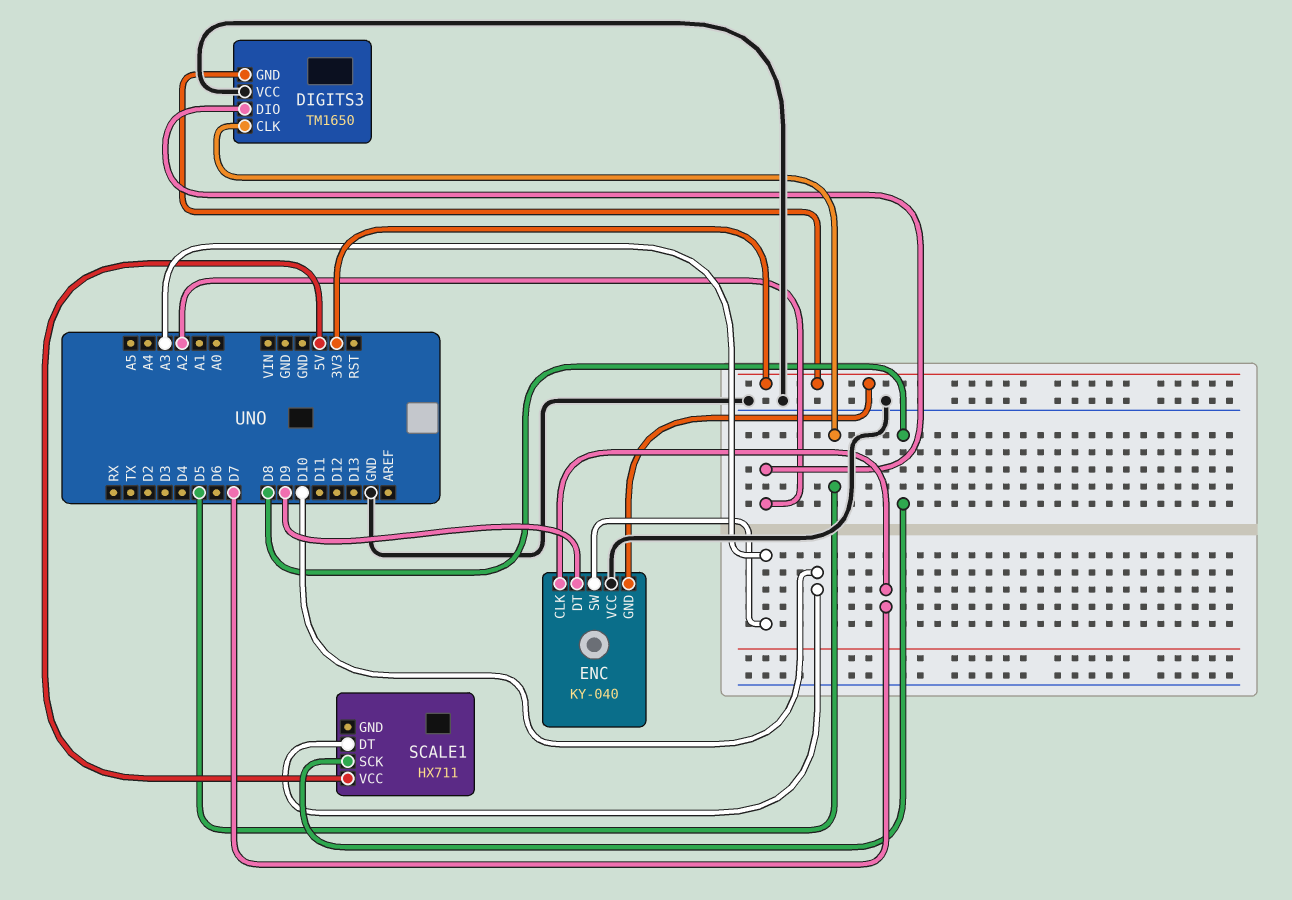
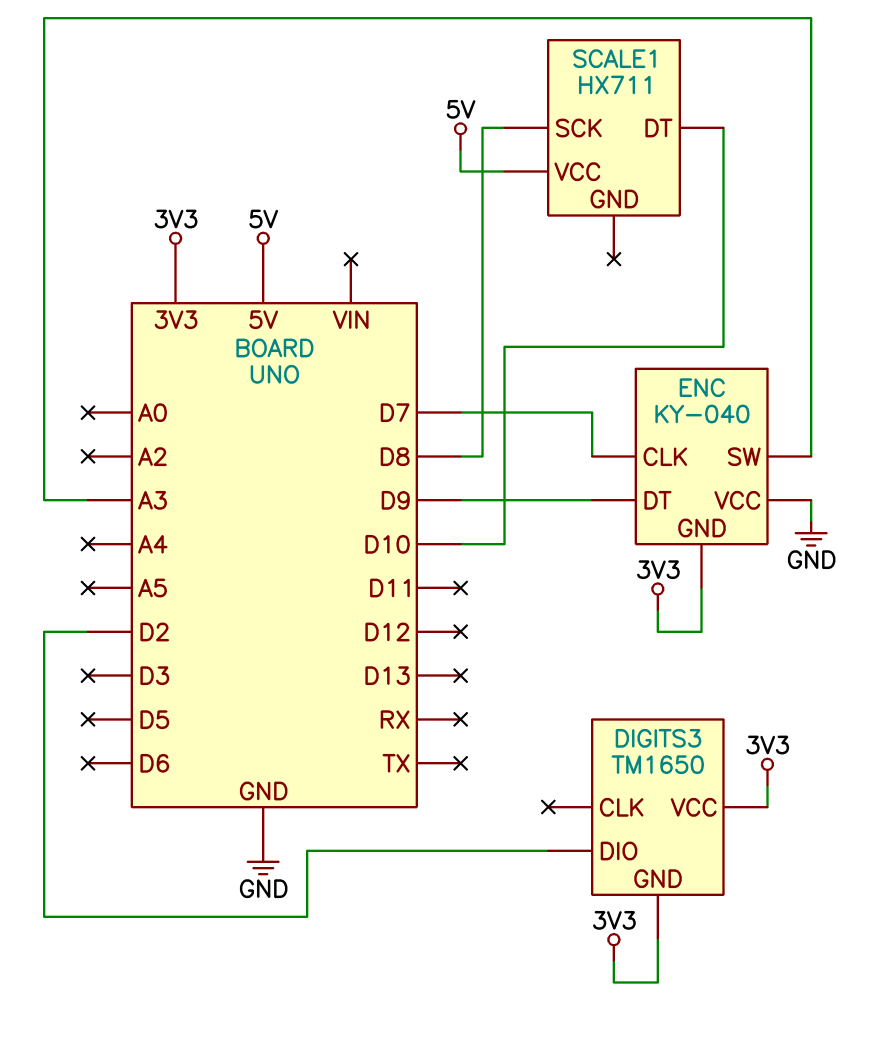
DIGITS3 pin CLK: D5 -> none
DIGITS3 pin DIO: A2 -> D2
DIGITS3 pin VCC: GND -> 3V3

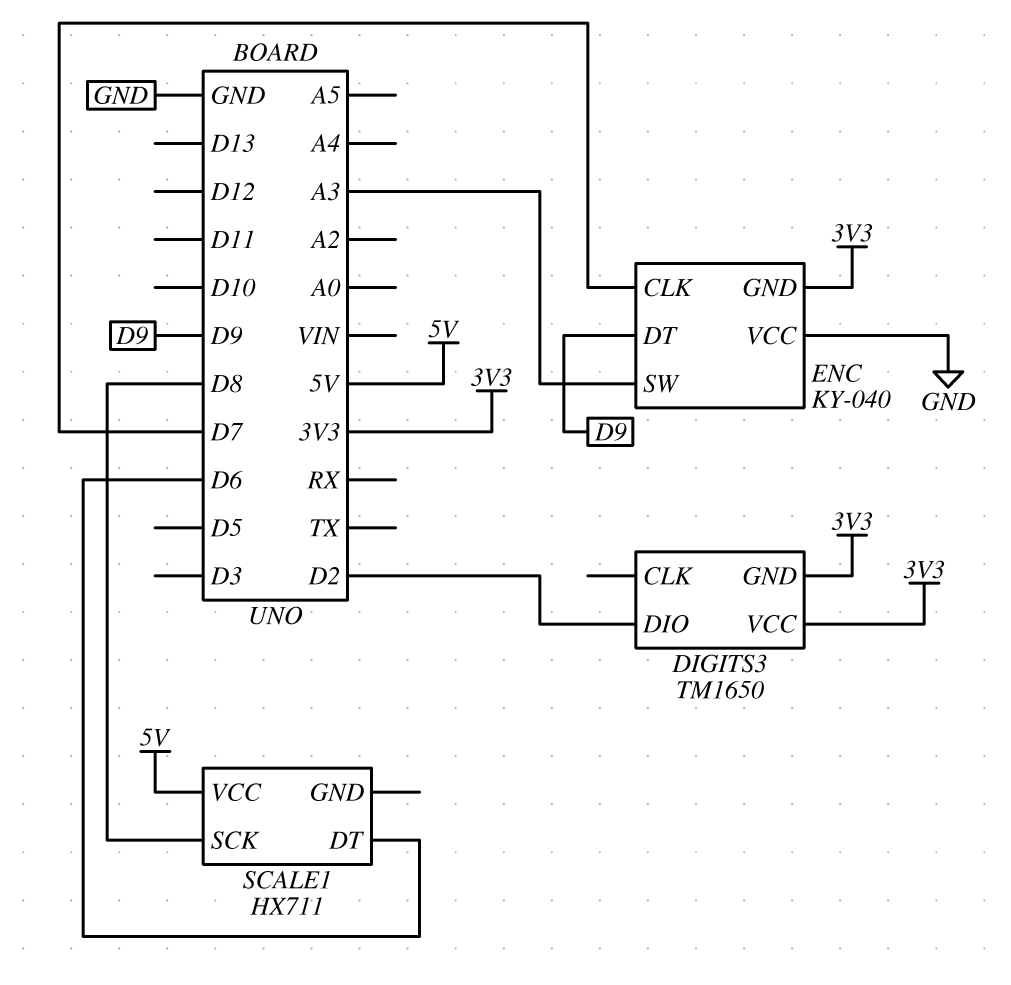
SCALE1 pin DT: D10 -> D6

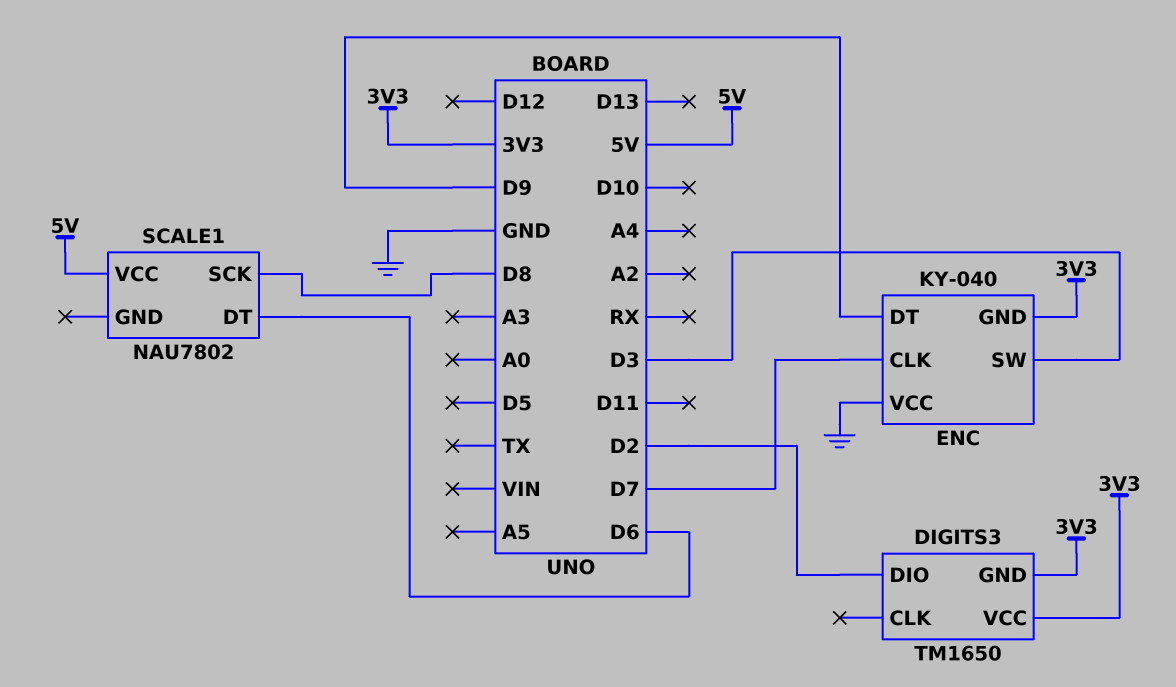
ENC pin SW: A3 -> D3
SCALE1: HX711 -> NAU7802

